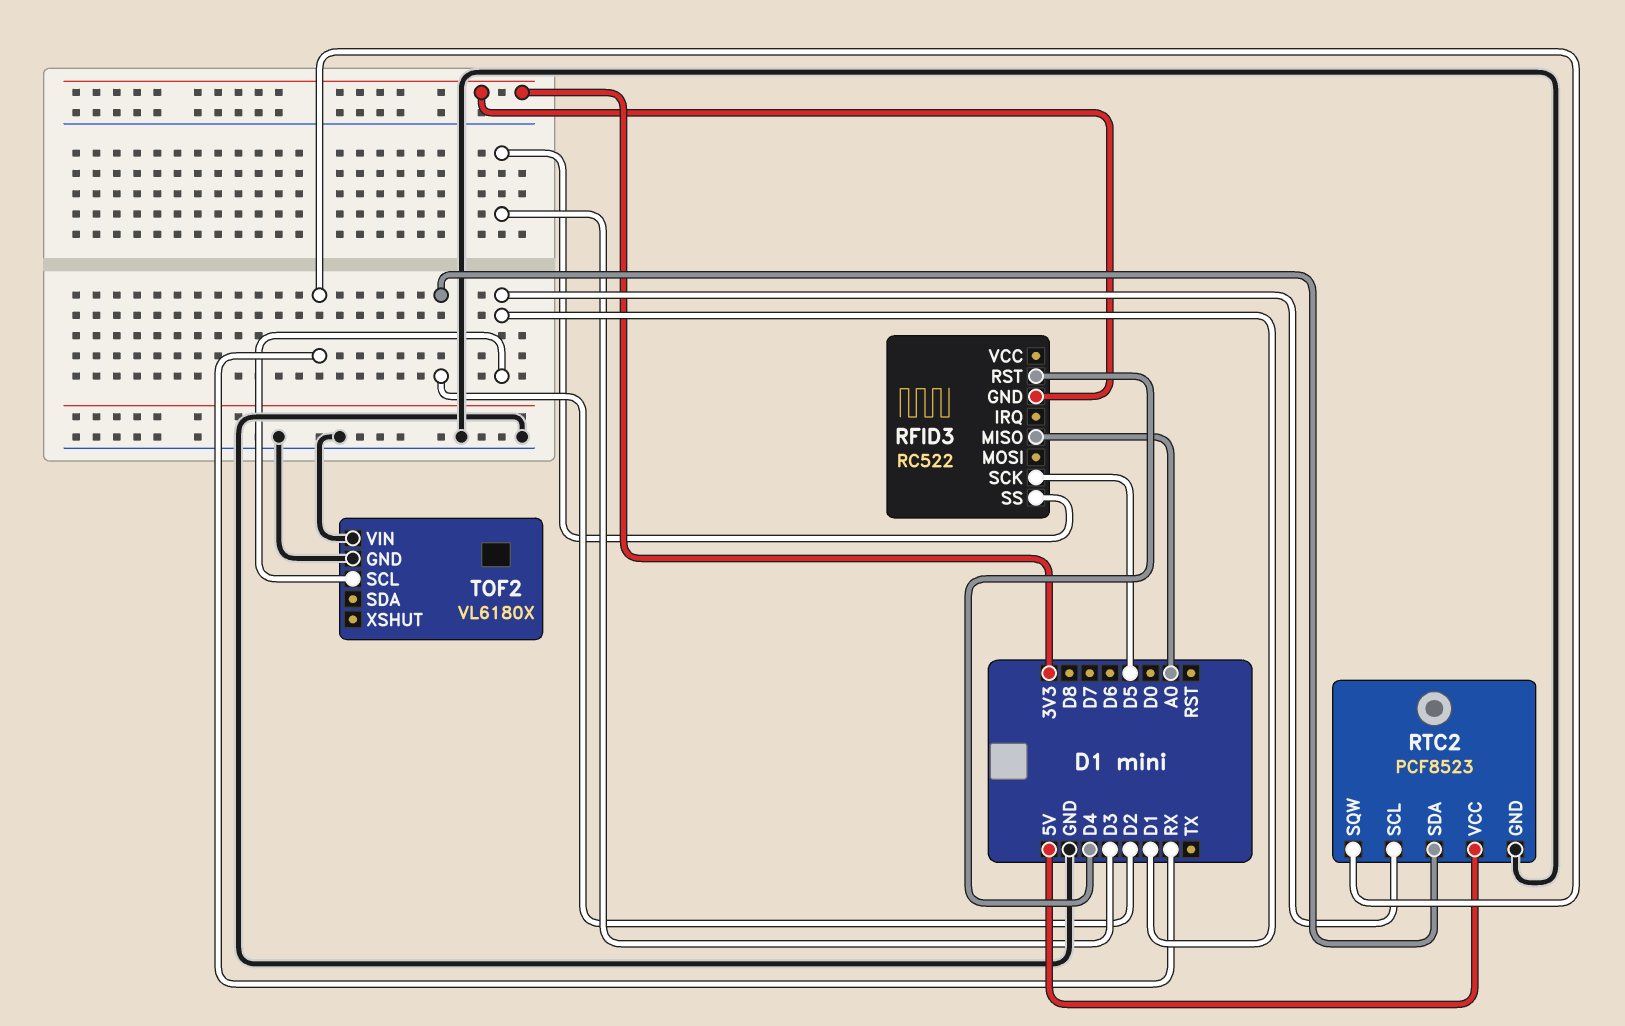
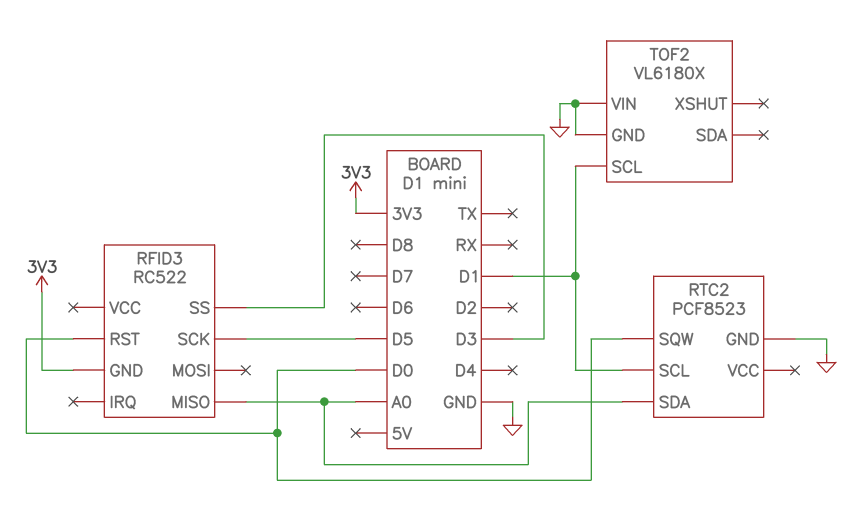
RFID3 pin RST: D4 -> D0
RTC2 pin SDA: D2 -> A0
RTC2 pin SQW: RX -> D0
RTC2 pin VCC: 5V -> none

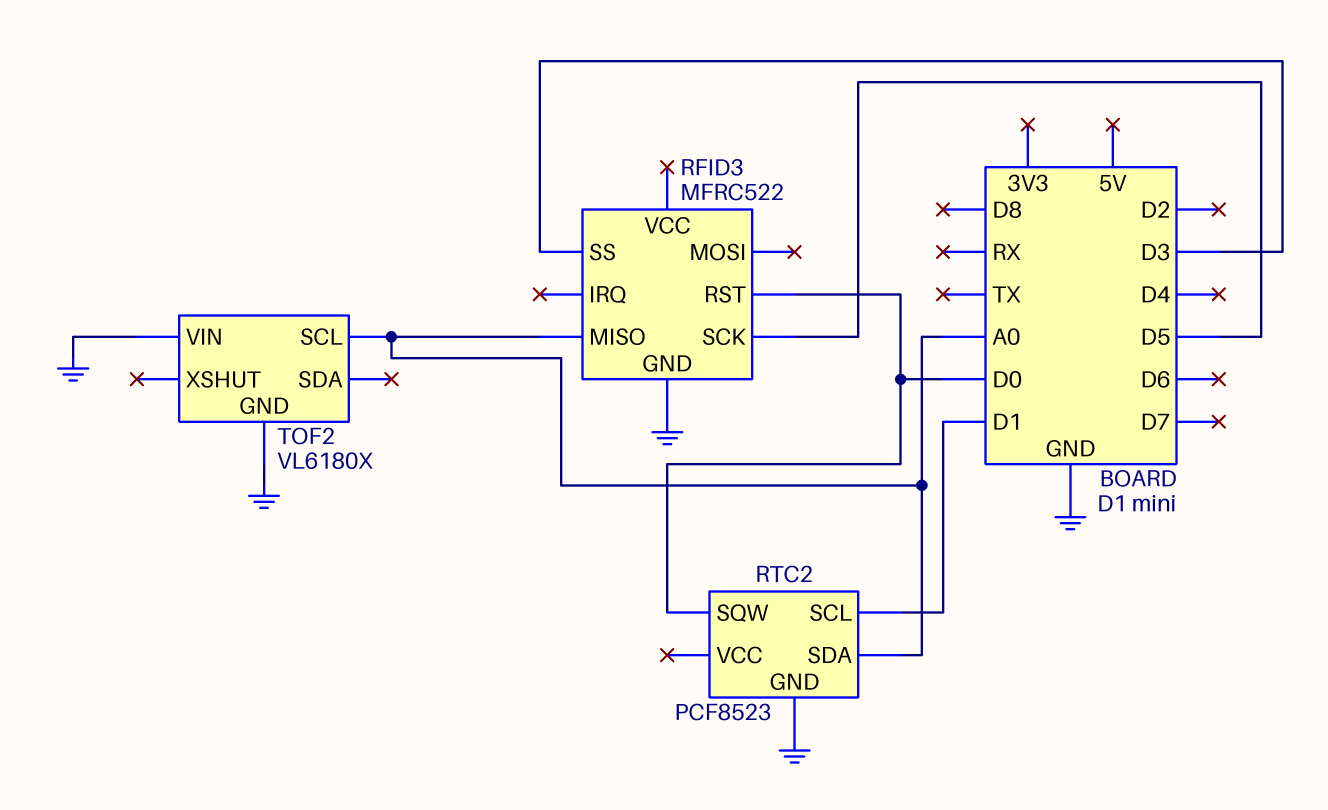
RFID3: RC522 -> MFRC522
RFID3 pin GND: 3V3 -> GND
TOF2 pin SCL: D1 -> A0

